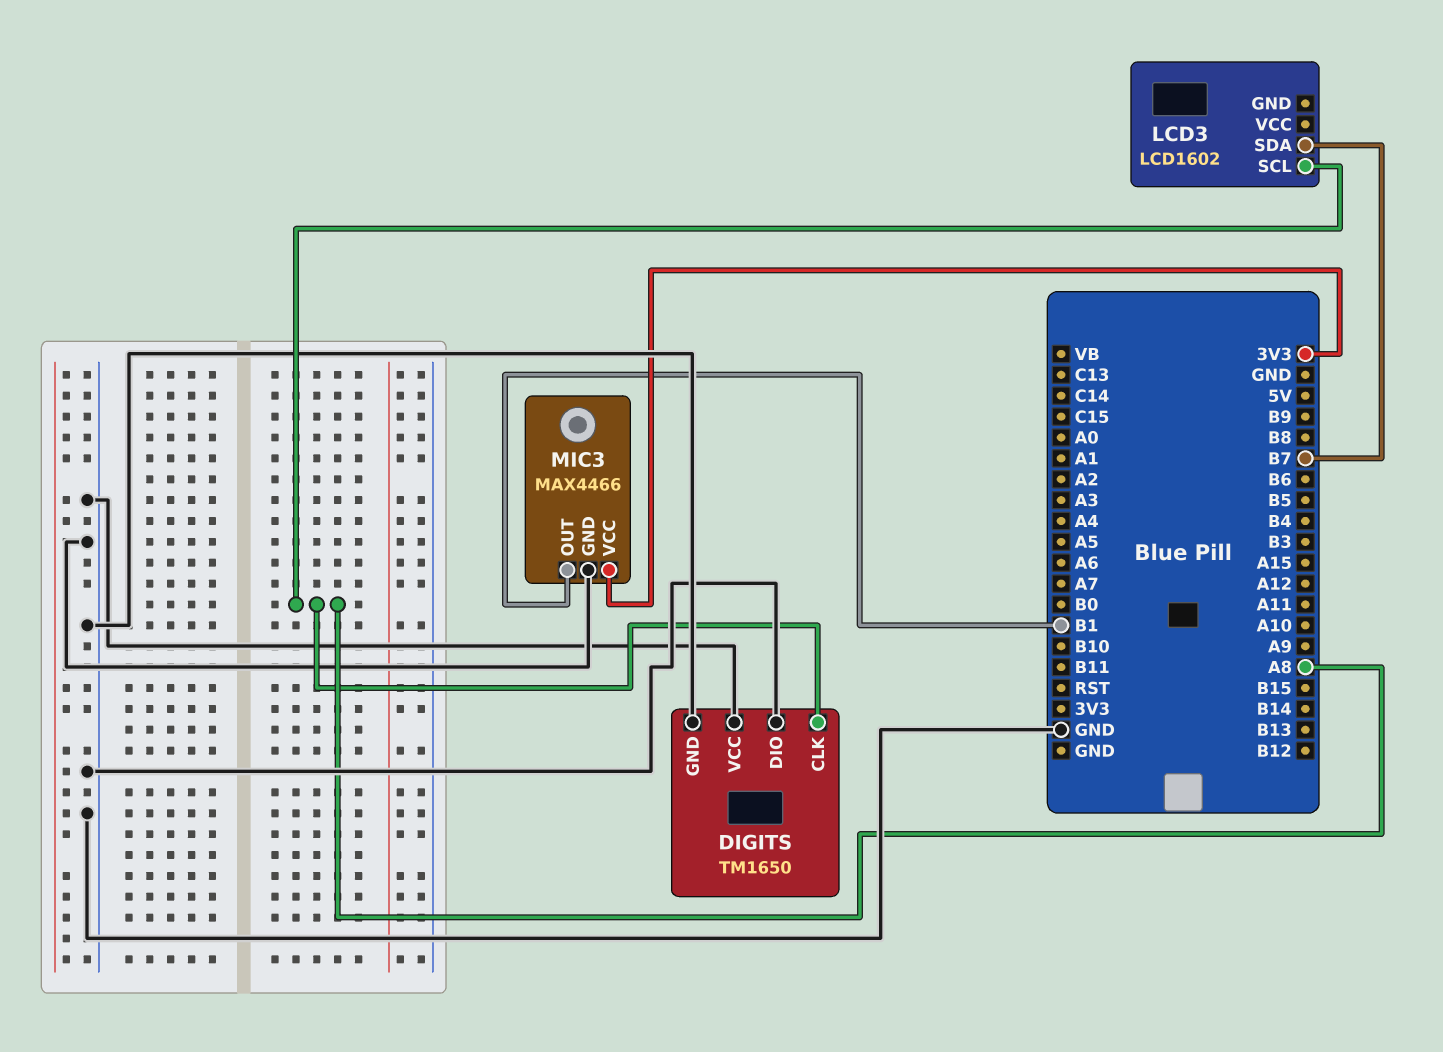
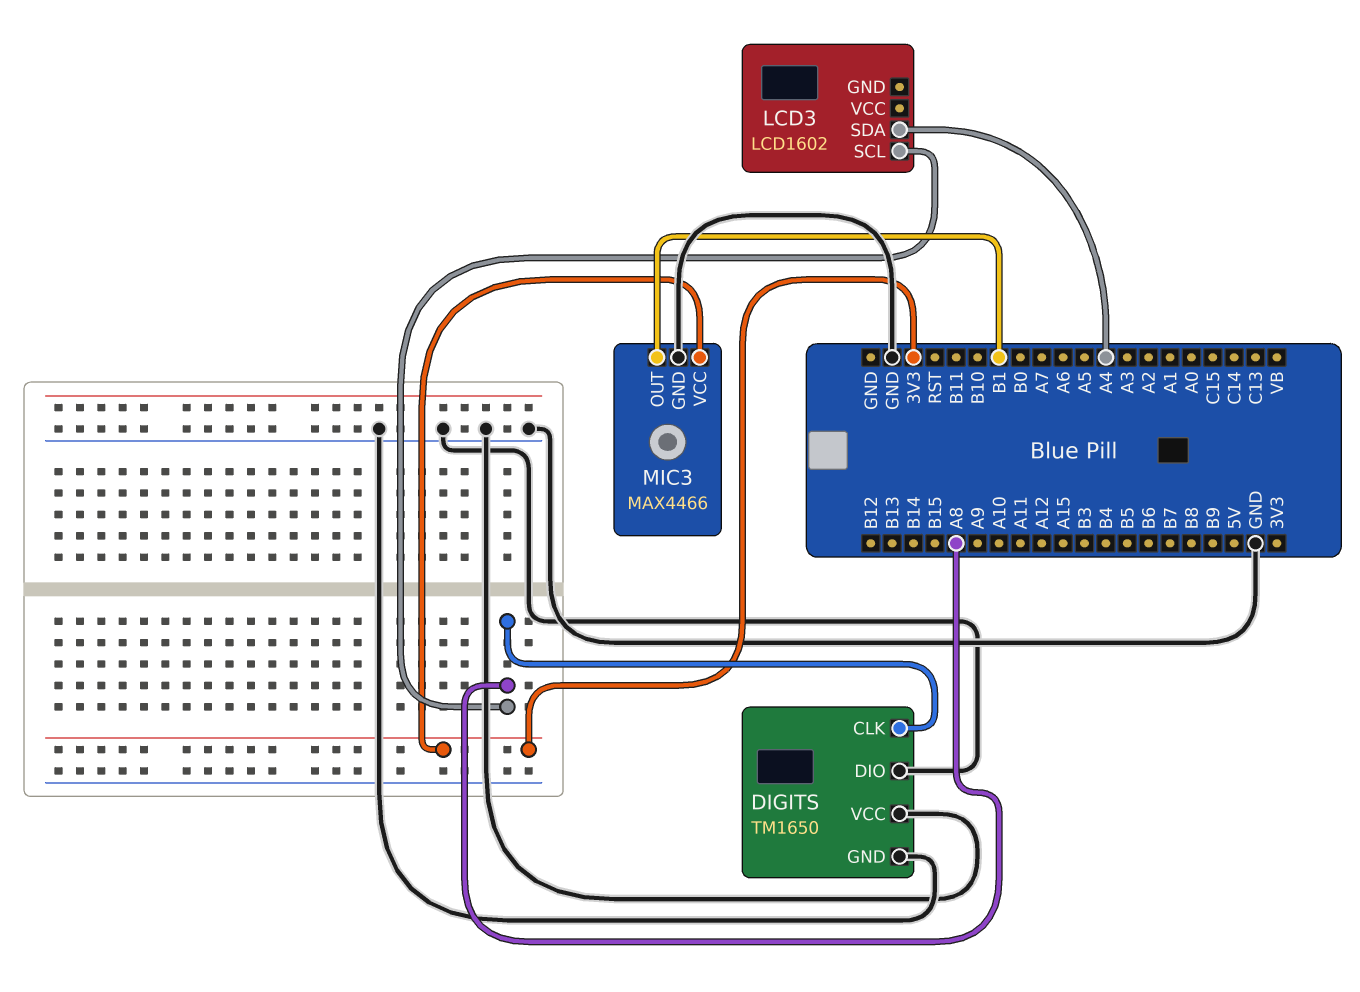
LCD3 pin SDA: B7 -> A4

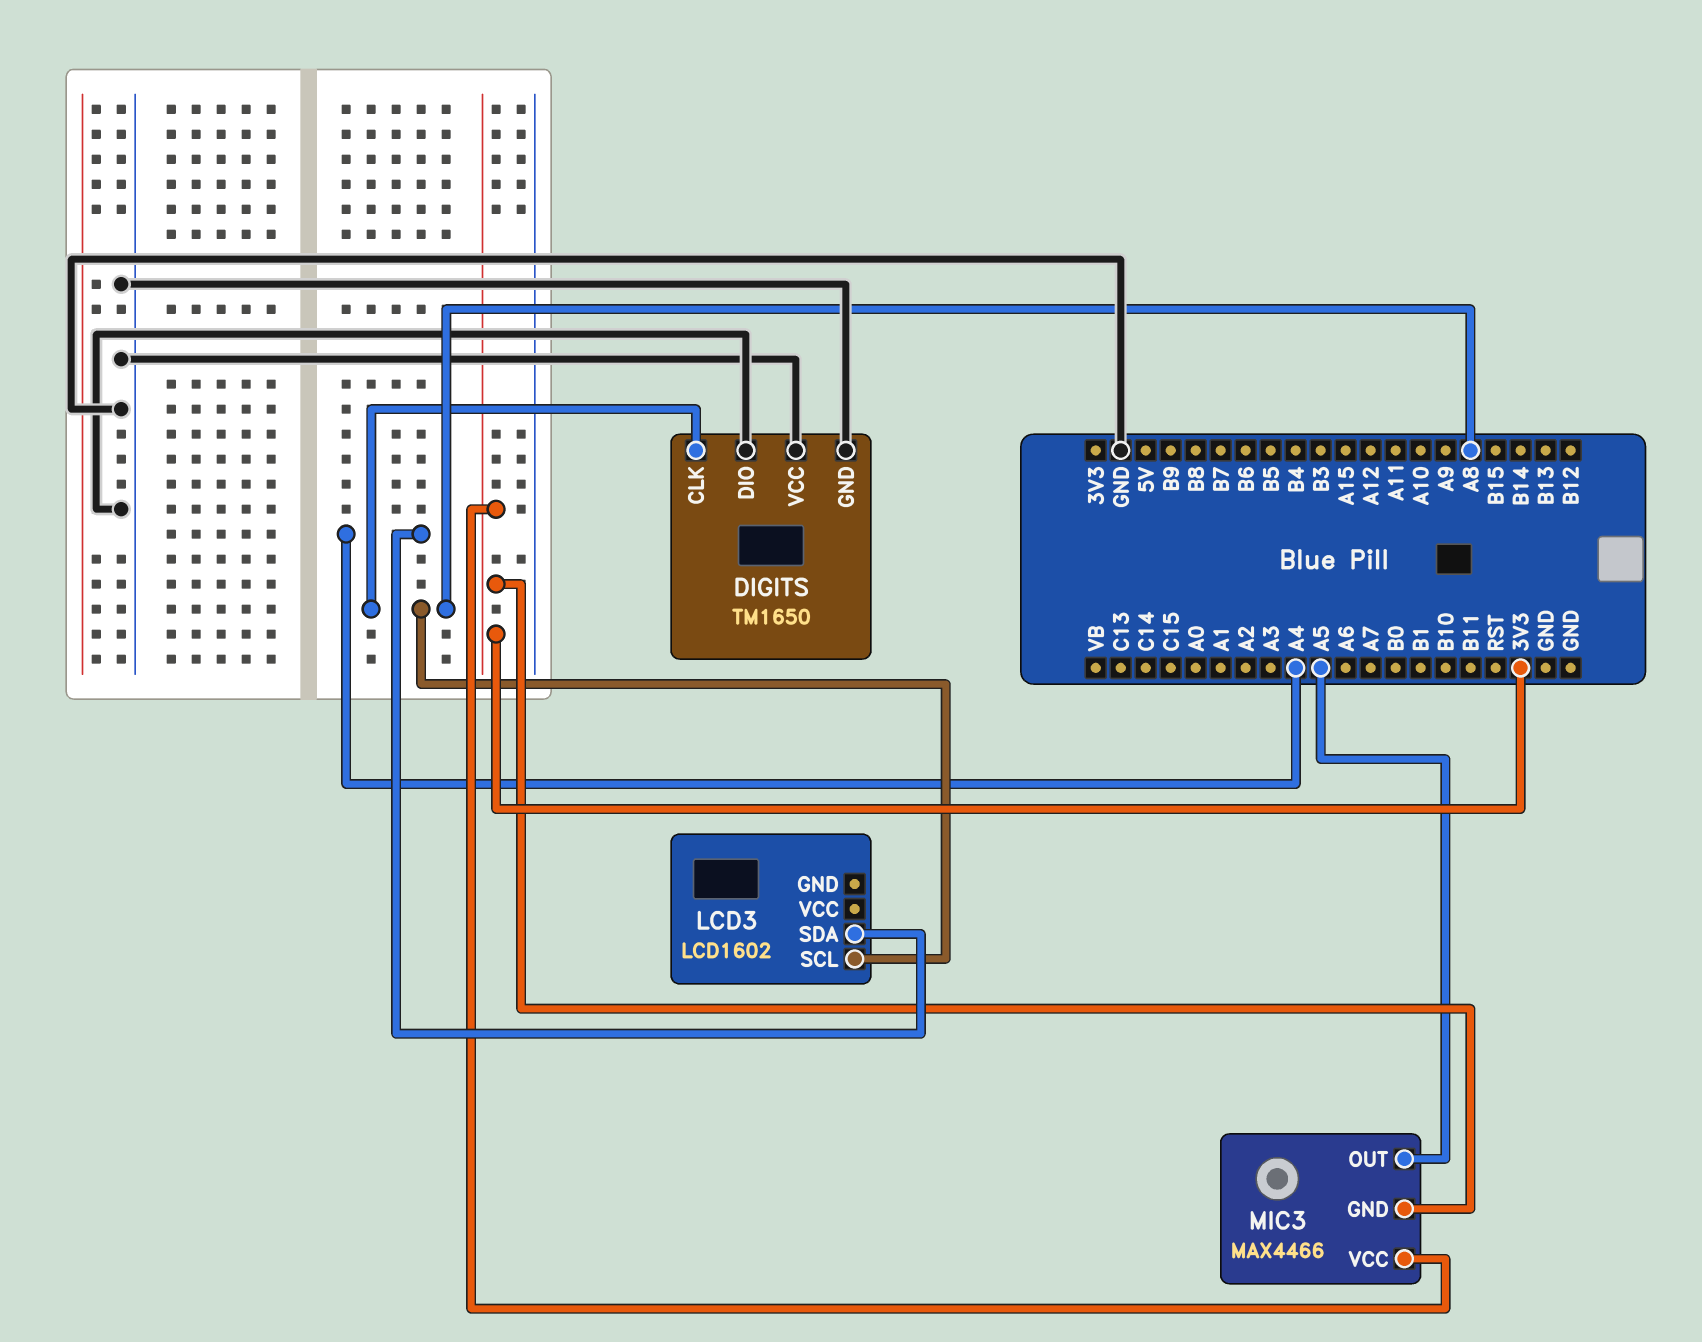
MIC3 pin GND: GND -> 3V3
MIC3 pin OUT: B1 -> A5

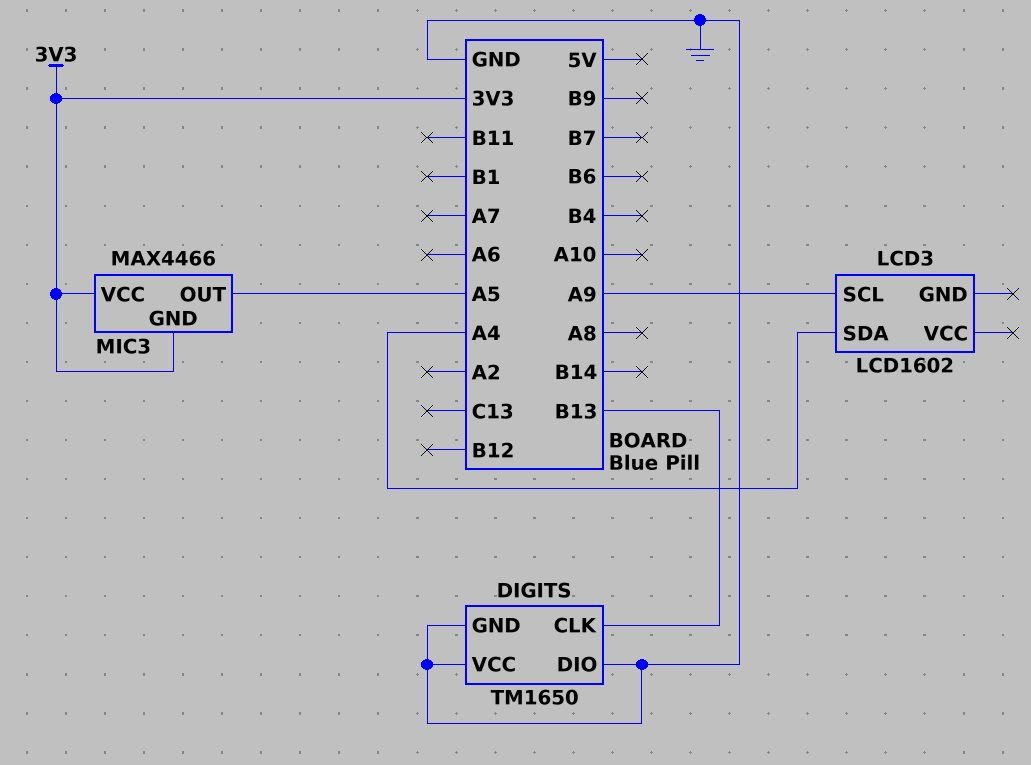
DIGITS pin CLK: A8 -> B13
LCD3 pin SCL: A8 -> A9

